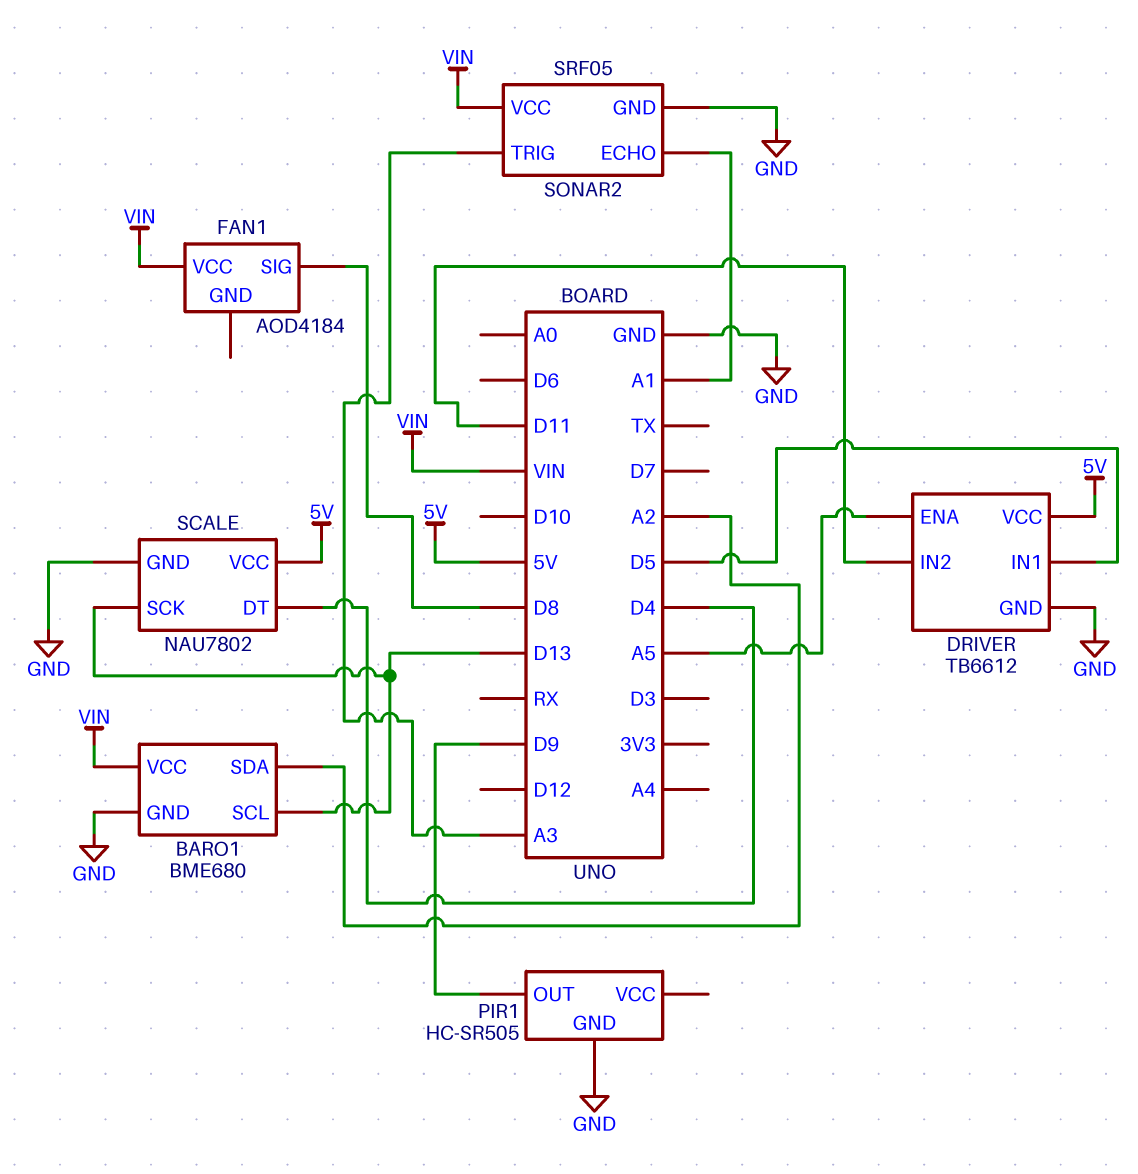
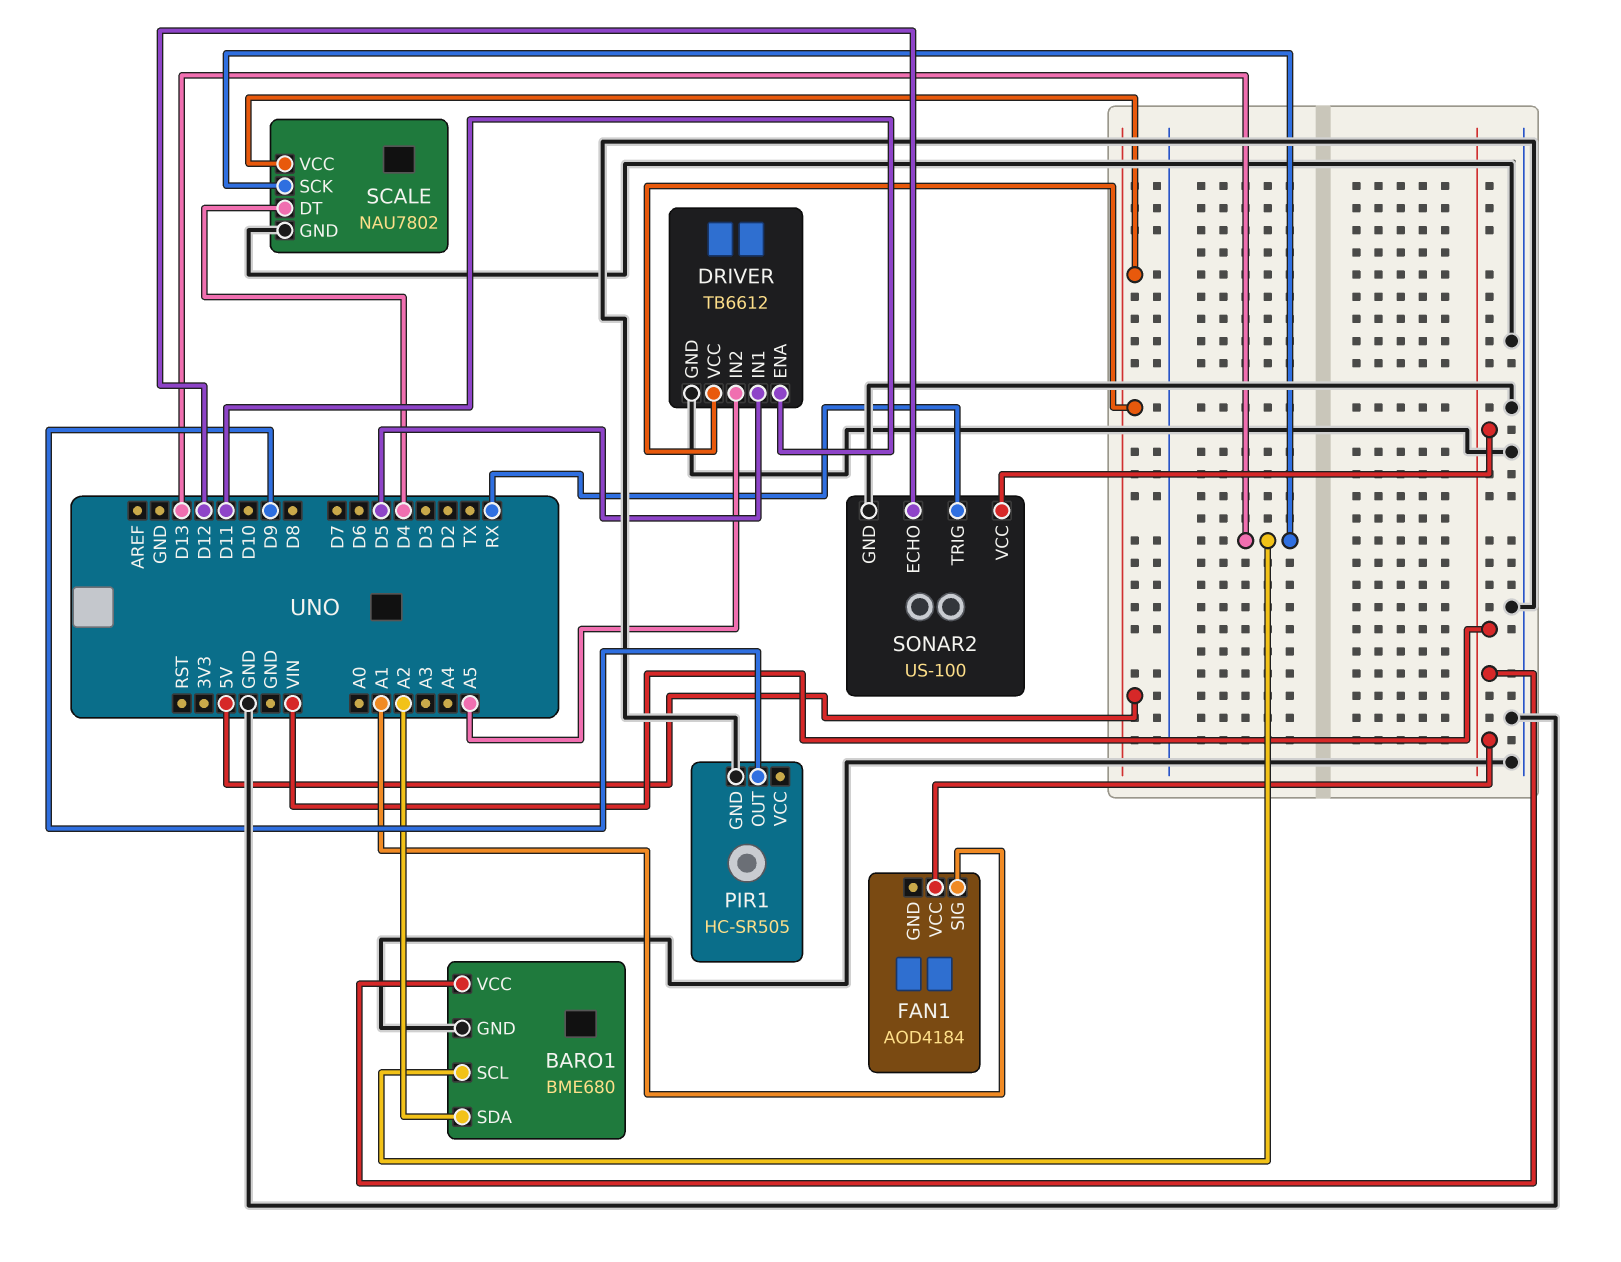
DRIVER pin ENA: A5 -> D11
DRIVER pin IN2: D11 -> A5
FAN1 pin SIG: D8 -> A1
SONAR2: SRF05 -> US-100
SONAR2 pin ECHO: A1 -> D12
SONAR2 pin TRIG: A3 -> RX

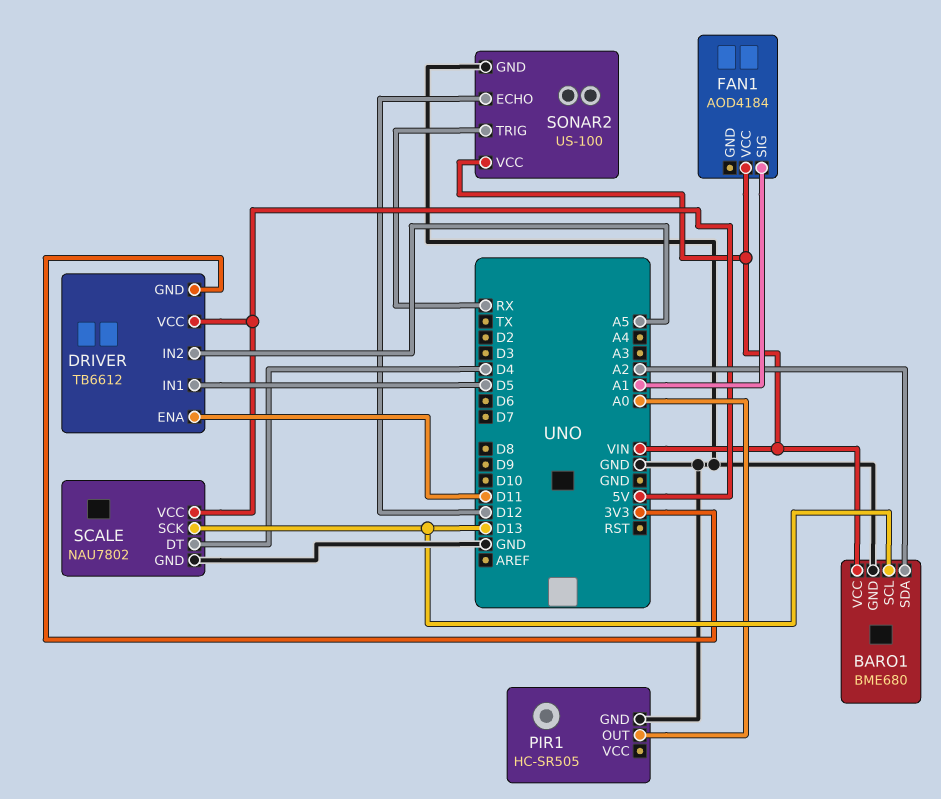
DRIVER pin GND: GND -> 3V3
PIR1 pin OUT: D9 -> A0

